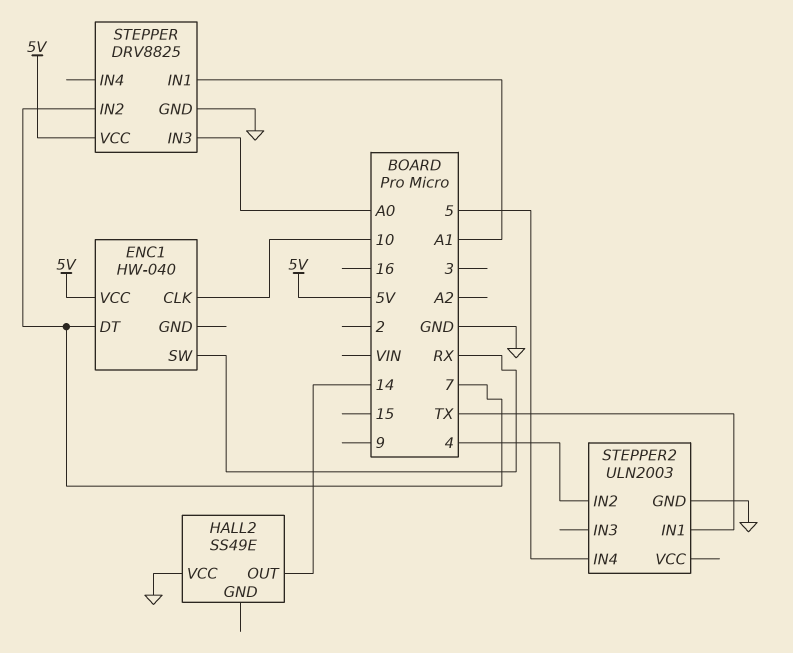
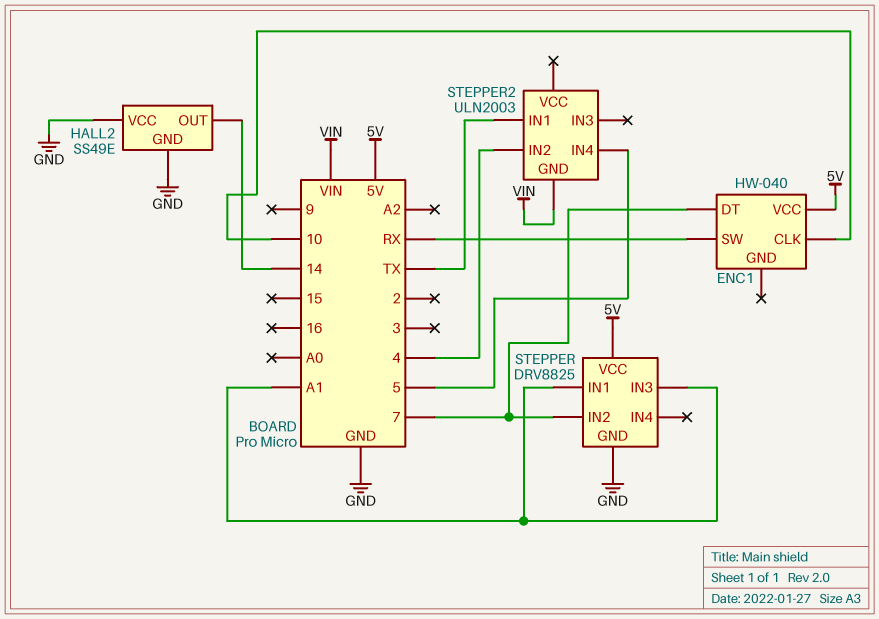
HALL2 pin GND: none -> GND
STEPPER pin IN3: A0 -> A1
STEPPER2 pin GND: GND -> VIN

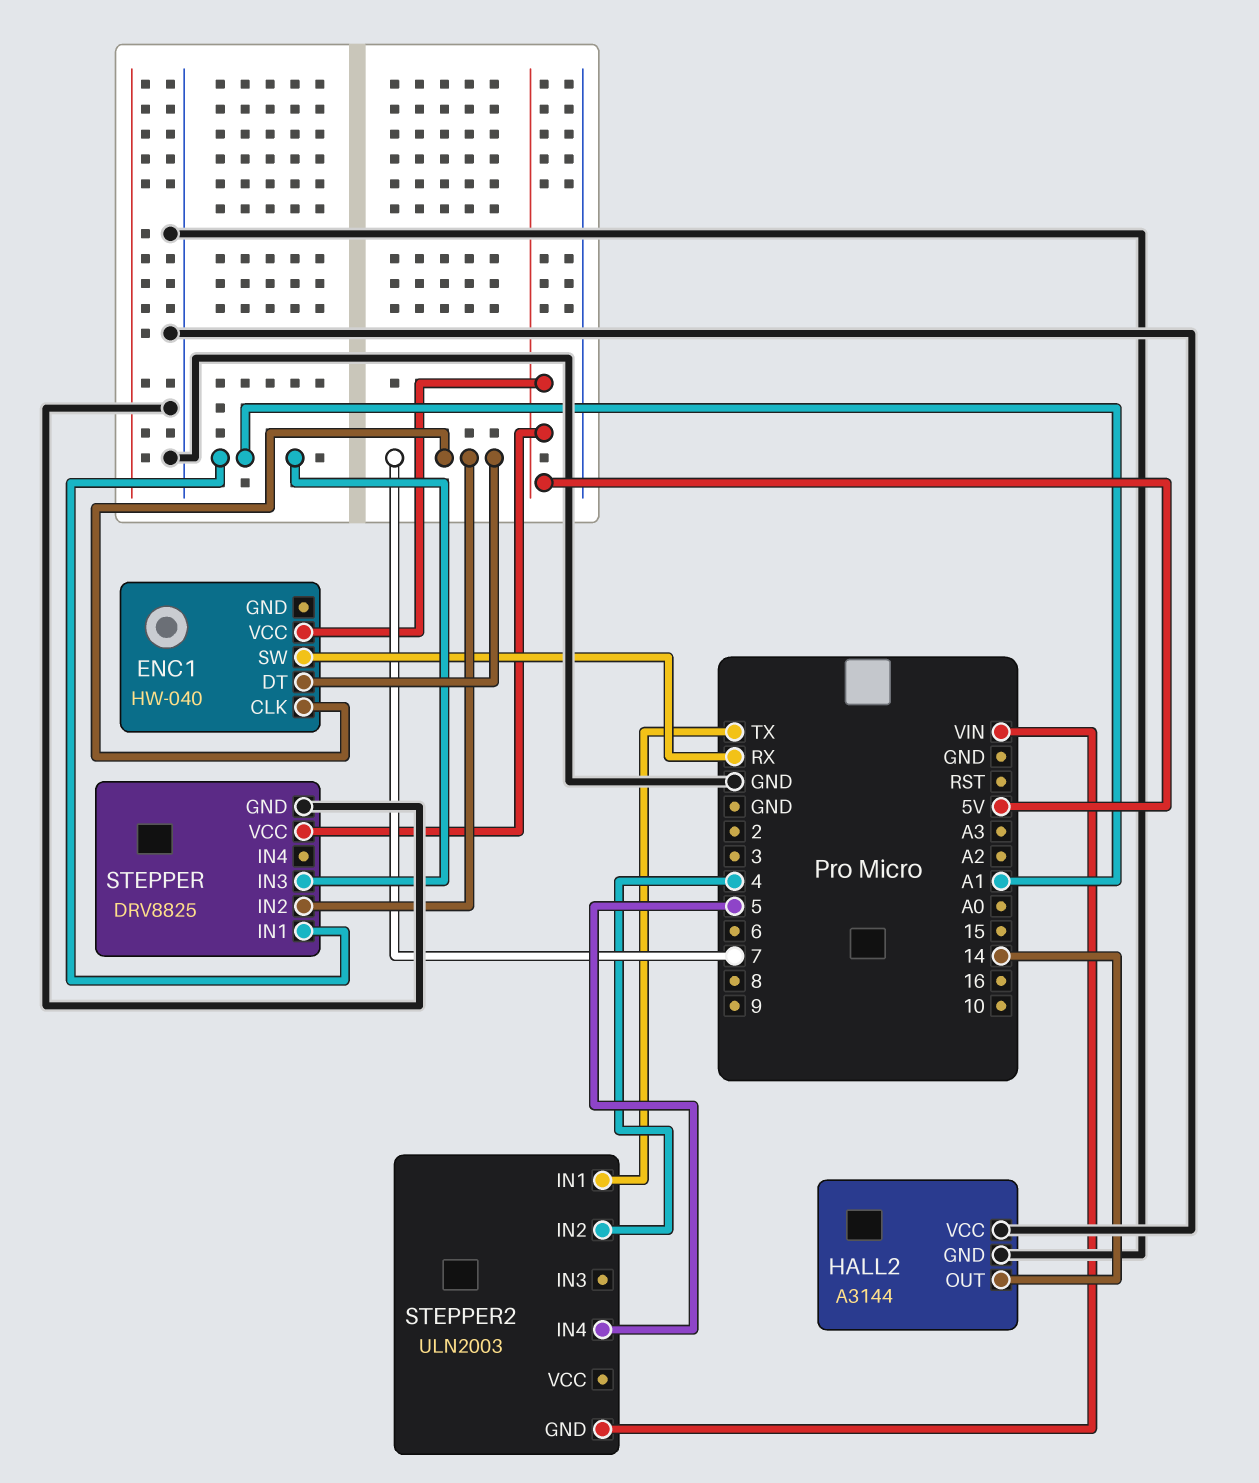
ENC1 pin CLK: 10 -> 7
HALL2: SS49E -> A3144

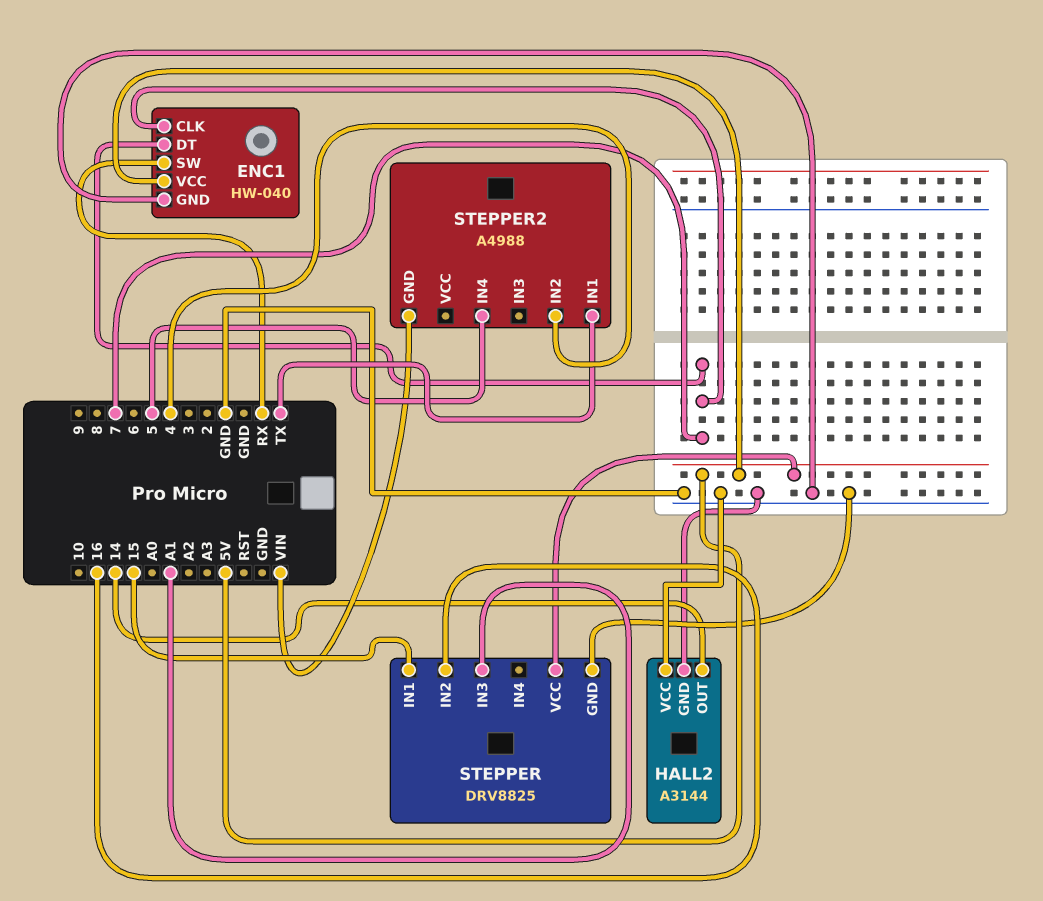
ENC1 pin GND: none -> GND
STEPPER pin IN1: A1 -> 15
STEPPER pin IN2: 7 -> 16
STEPPER2: ULN2003 -> A4988

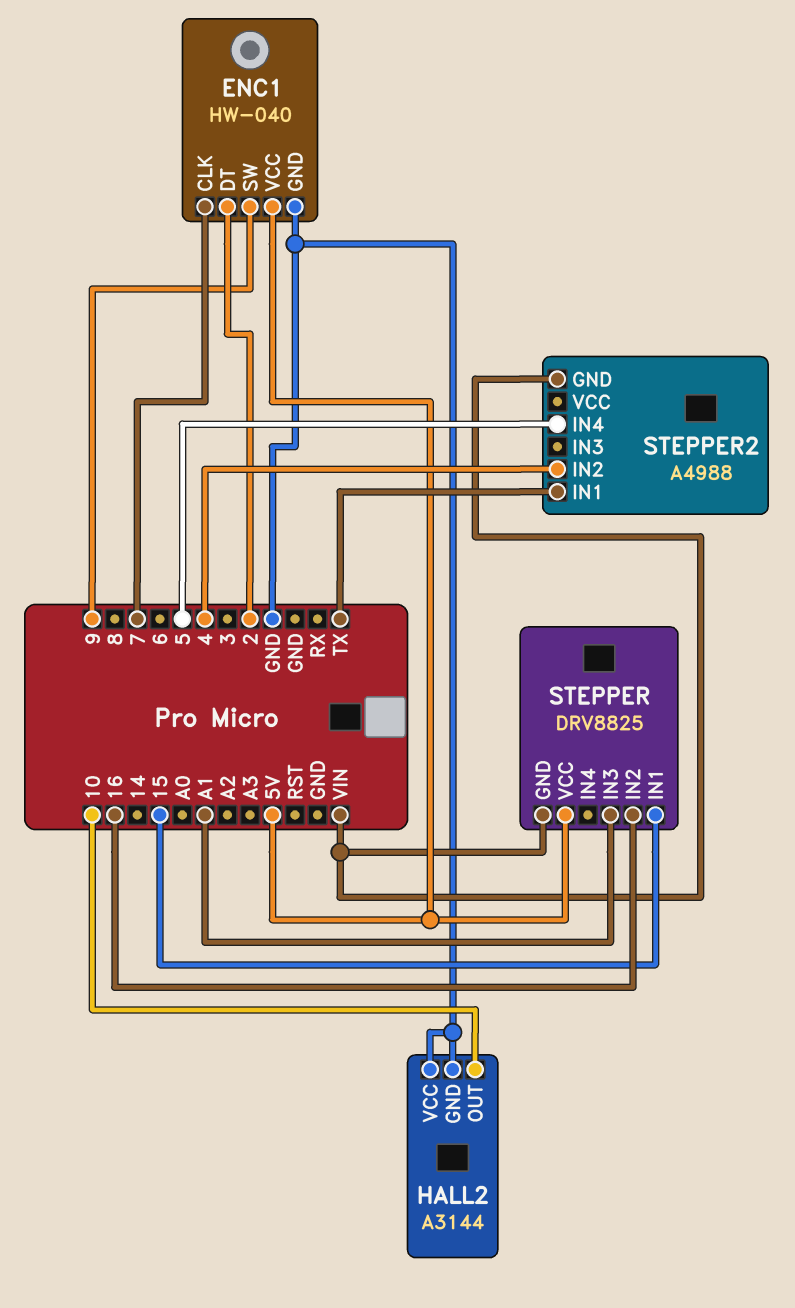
ENC1 pin DT: 7 -> 2
ENC1 pin SW: RX -> 9
HALL2 pin OUT: 14 -> 10
STEPPER pin GND: GND -> VIN

